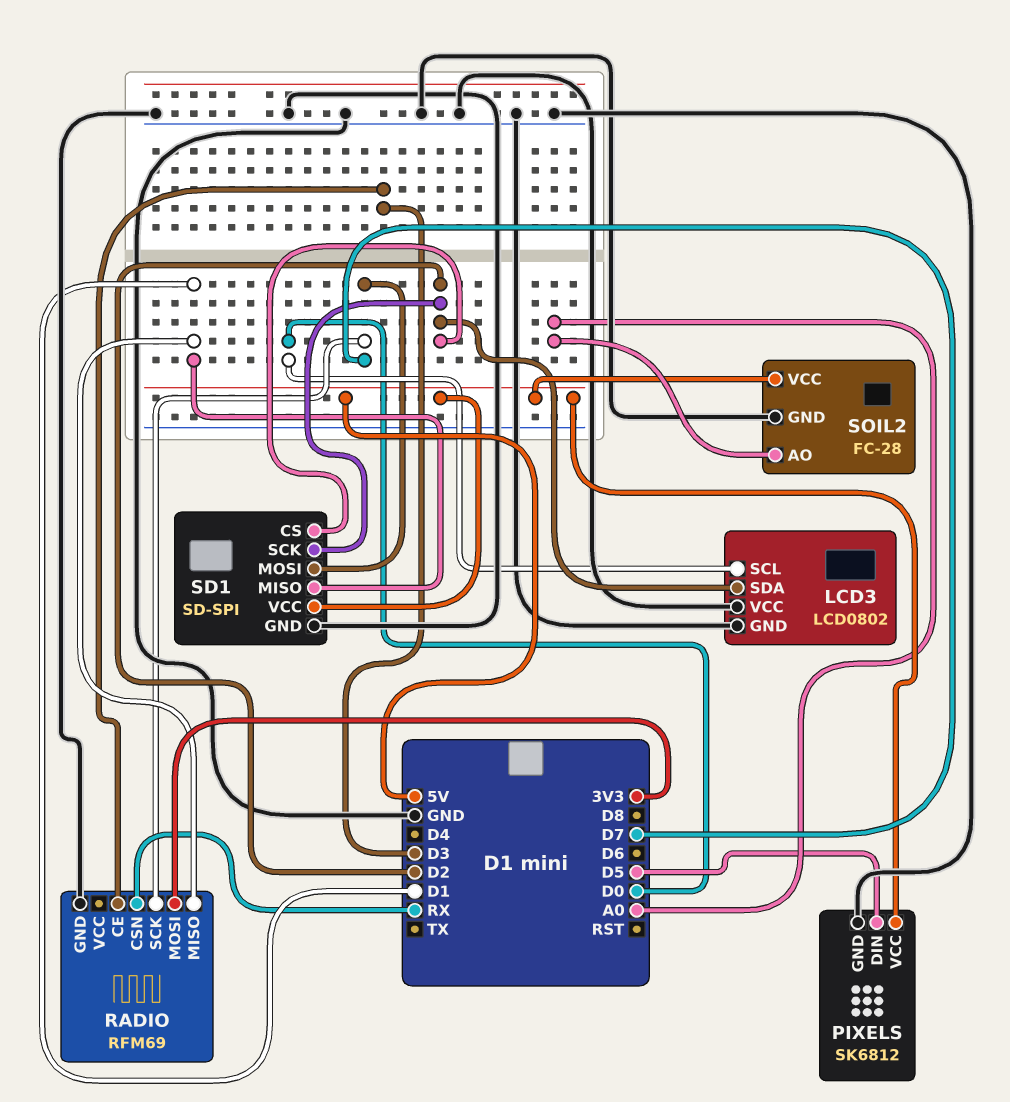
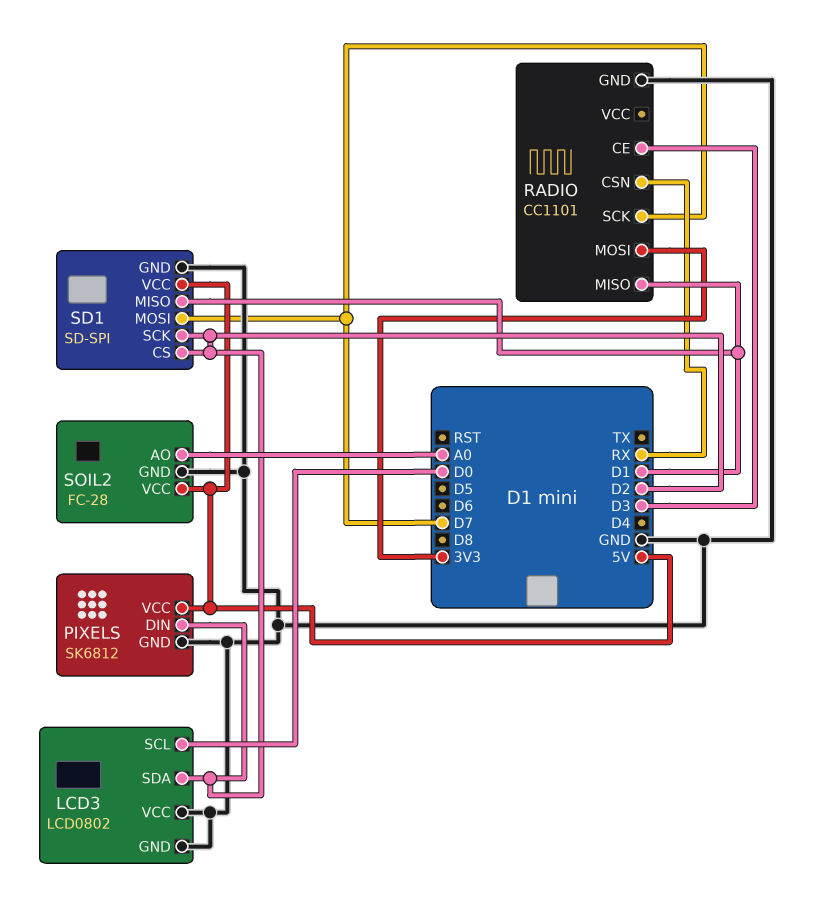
PIXELS pin DIN: D5 -> D2
RADIO: RFM69 -> CC1101

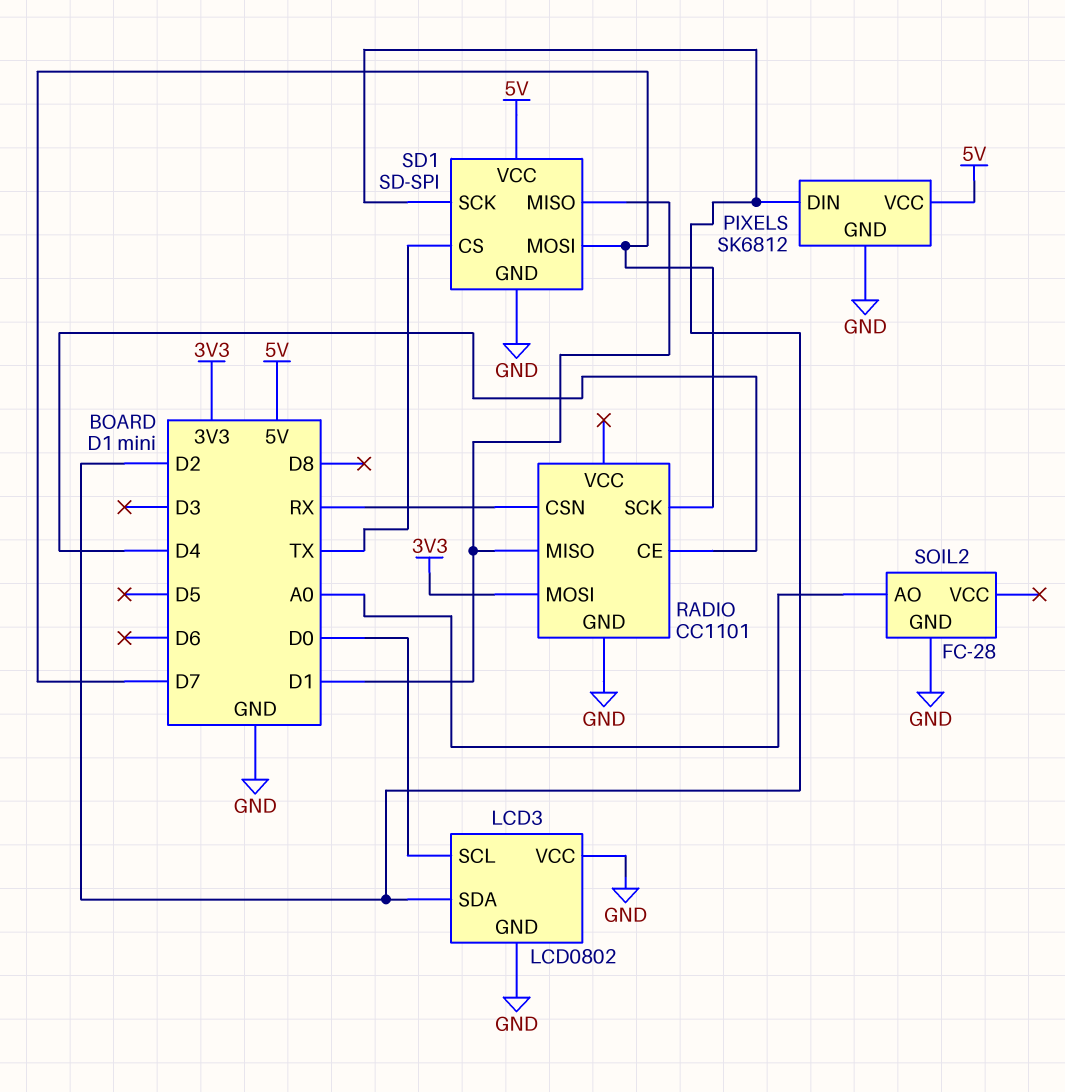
RADIO pin CE: D3 -> D4
SD1 pin CS: D2 -> TX
SOIL2 pin VCC: 5V -> none

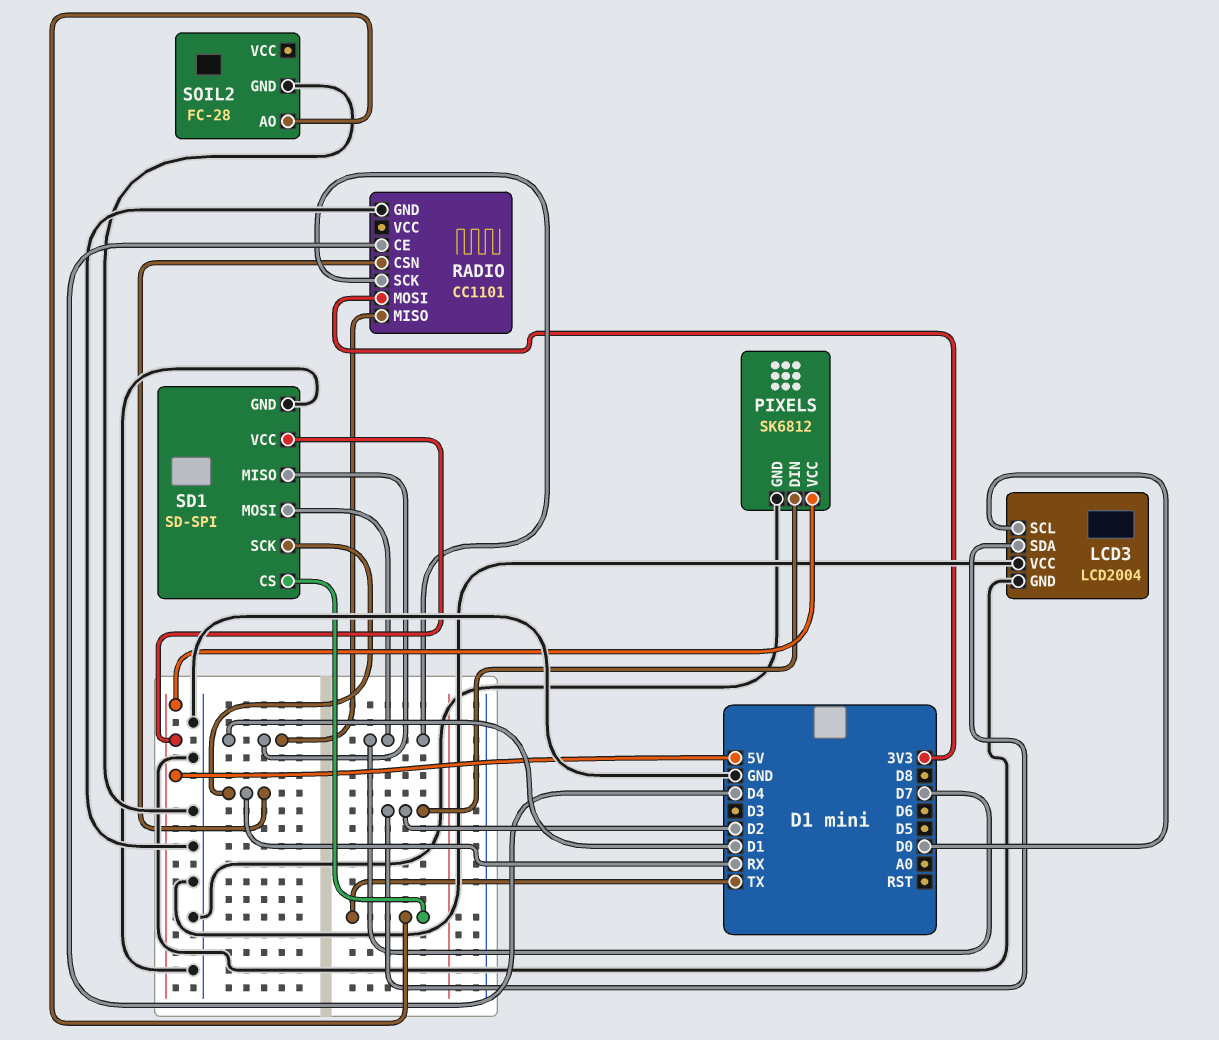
LCD3: LCD0802 -> LCD2004
SD1 pin SCK: D2 -> RX
SOIL2 pin AO: A0 -> TX

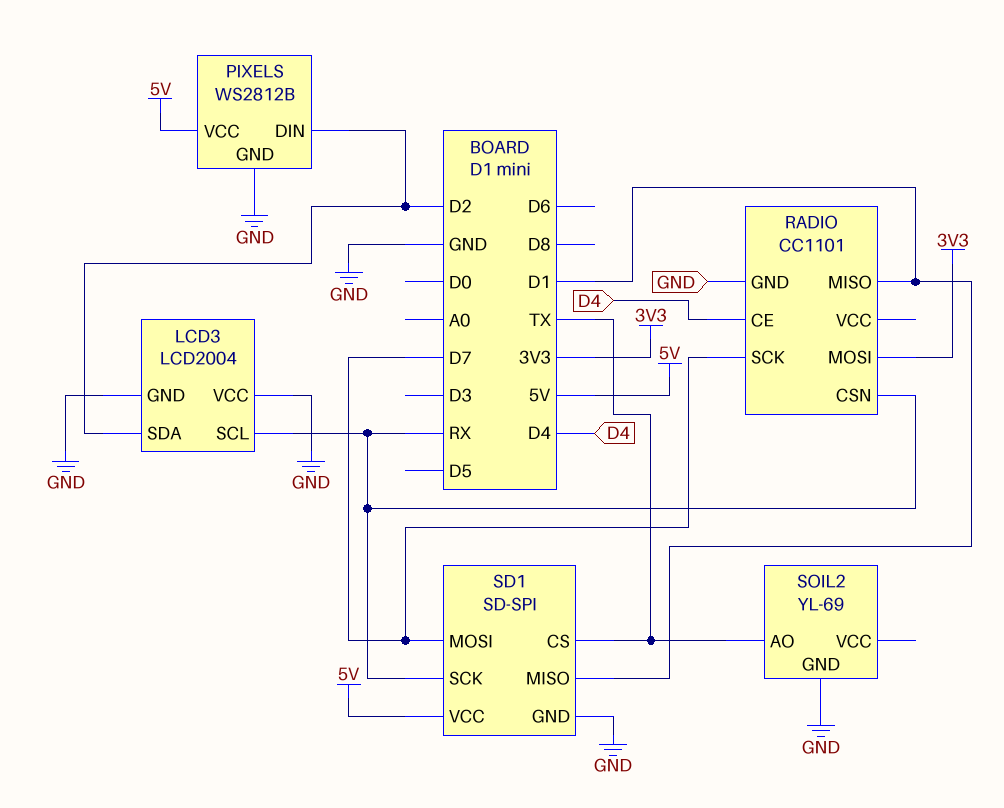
LCD3 pin SCL: D0 -> RX
PIXELS: SK6812 -> WS2812B
SOIL2: FC-28 -> YL-69

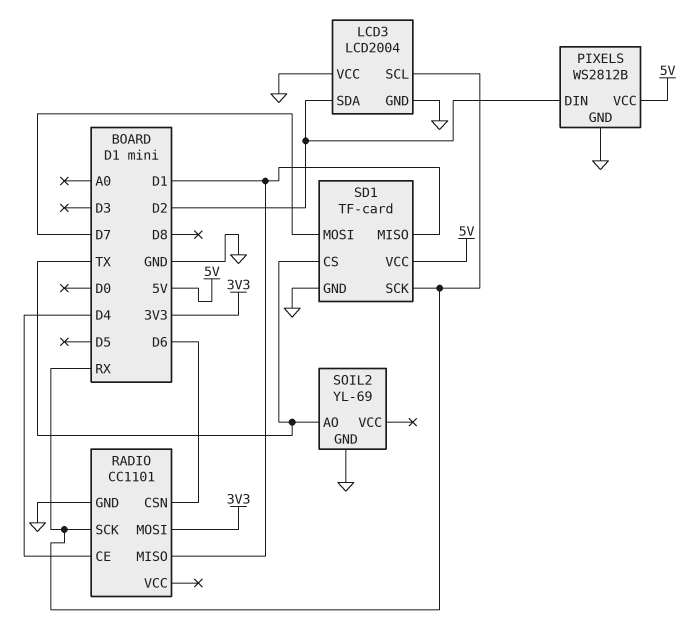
RADIO pin CSN: RX -> D6
RADIO pin SCK: D7 -> RX
SD1: SD-SPI -> TF-card

